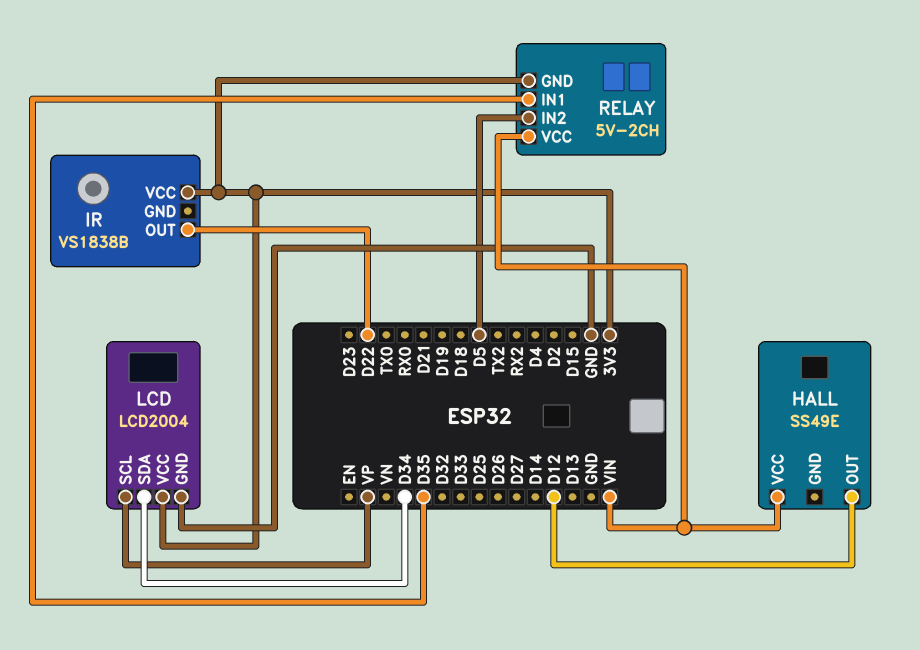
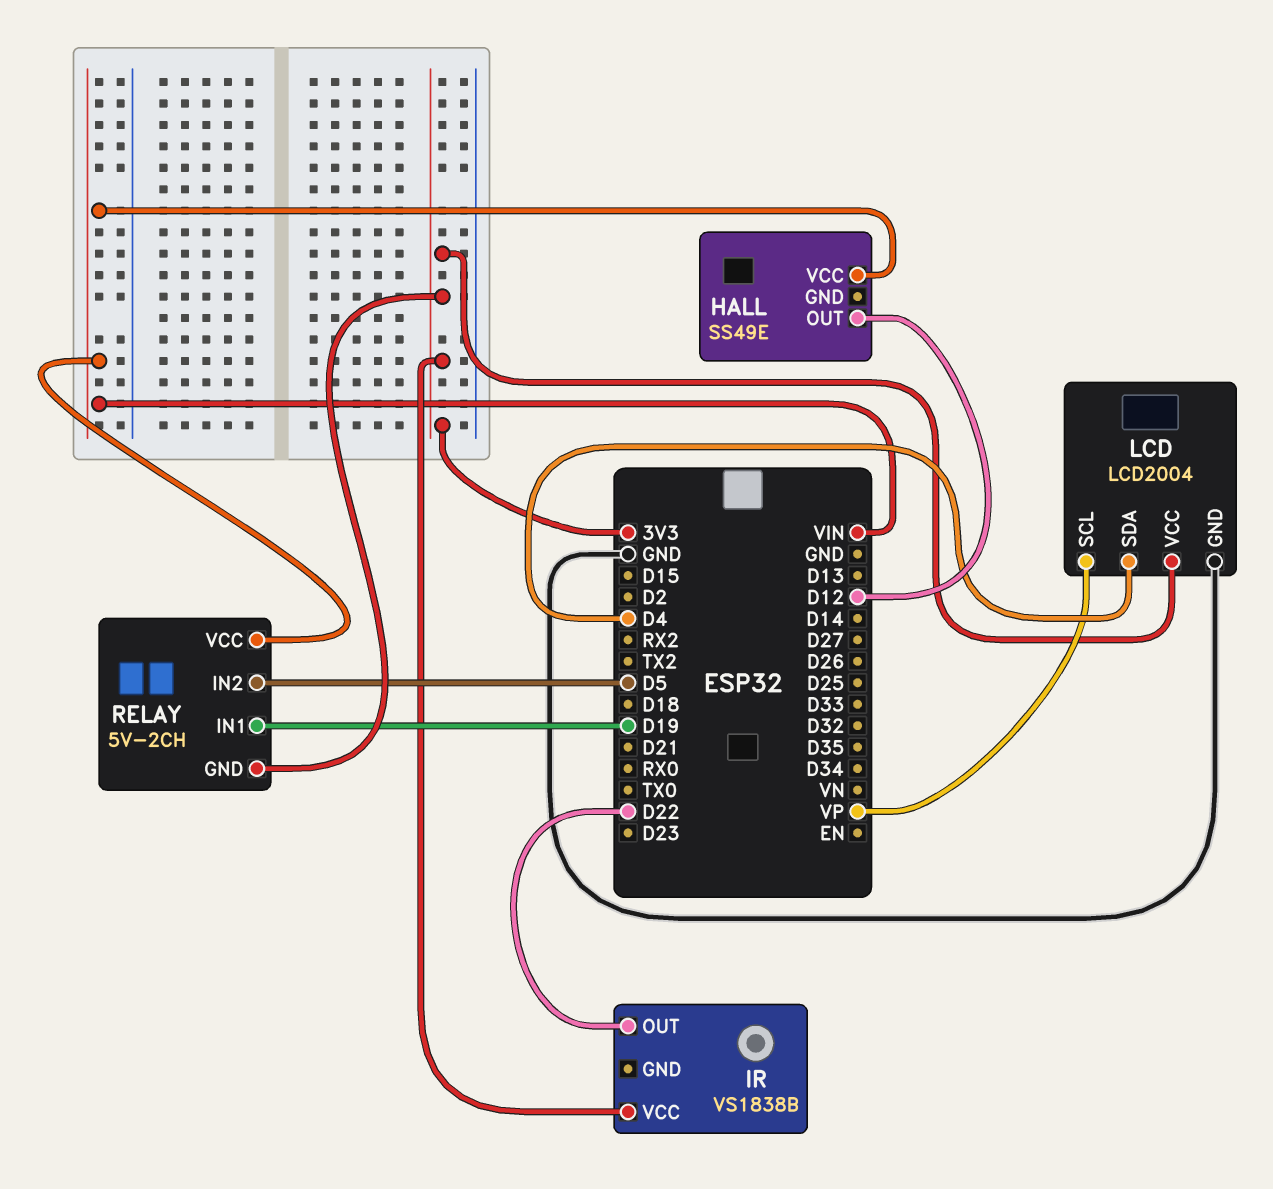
LCD pin SDA: D34 -> D4
RELAY pin IN1: D35 -> D19

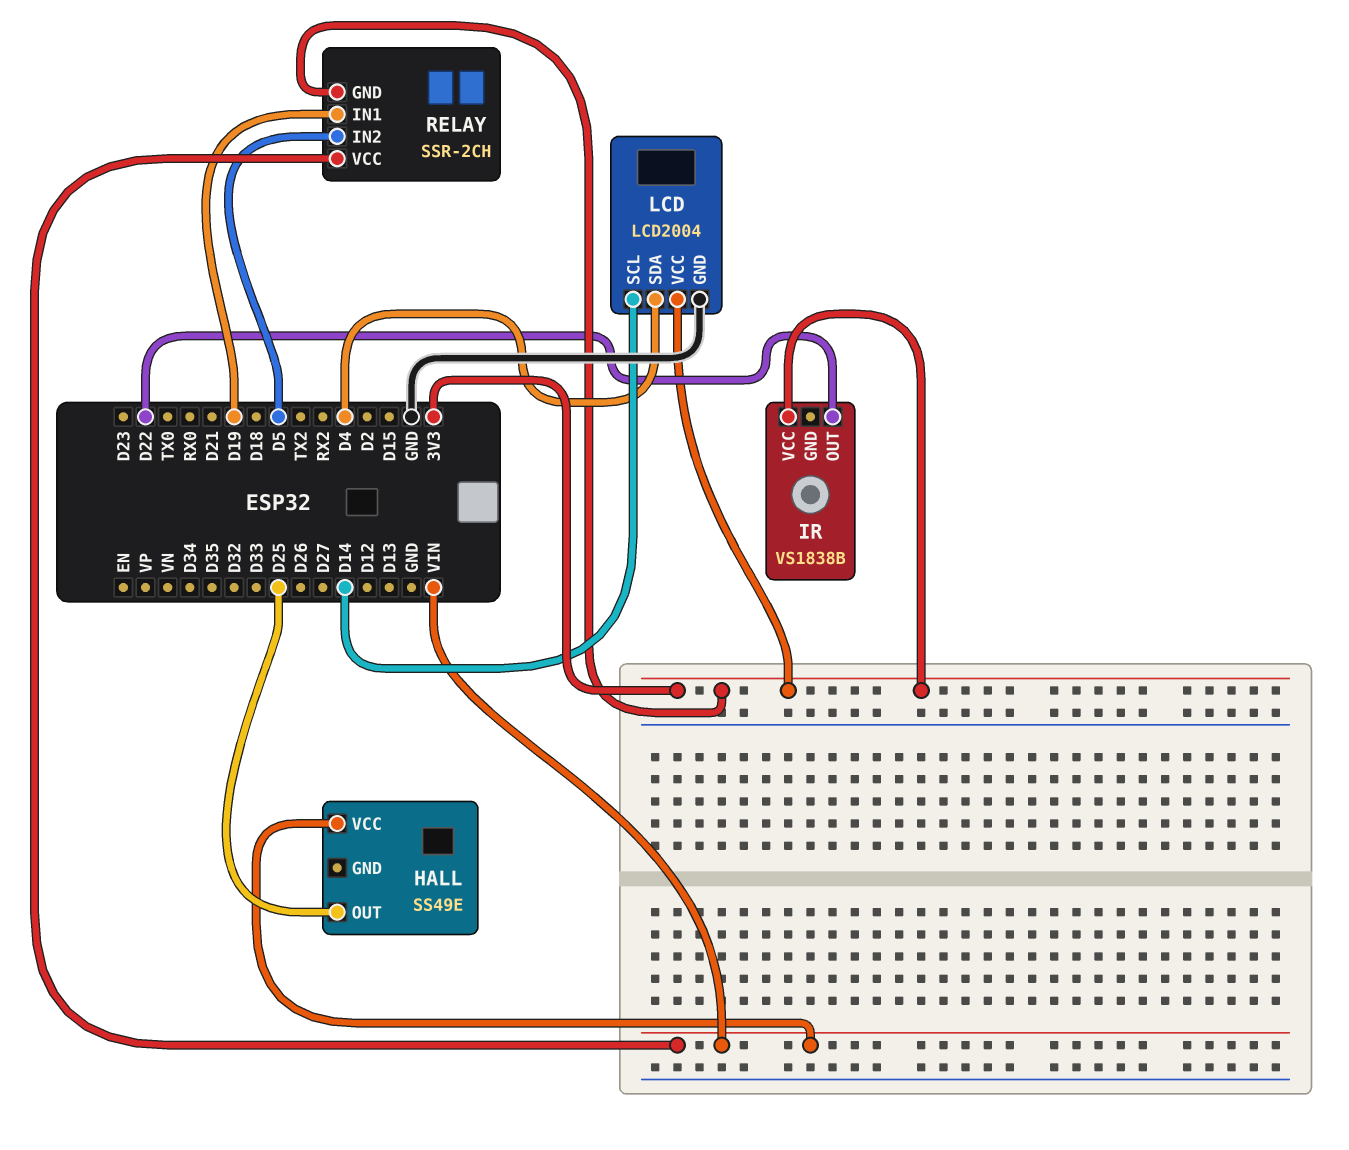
HALL pin OUT: D12 -> D25
LCD pin SCL: VP -> D14
RELAY: 5V-2CH -> SSR-2CH

